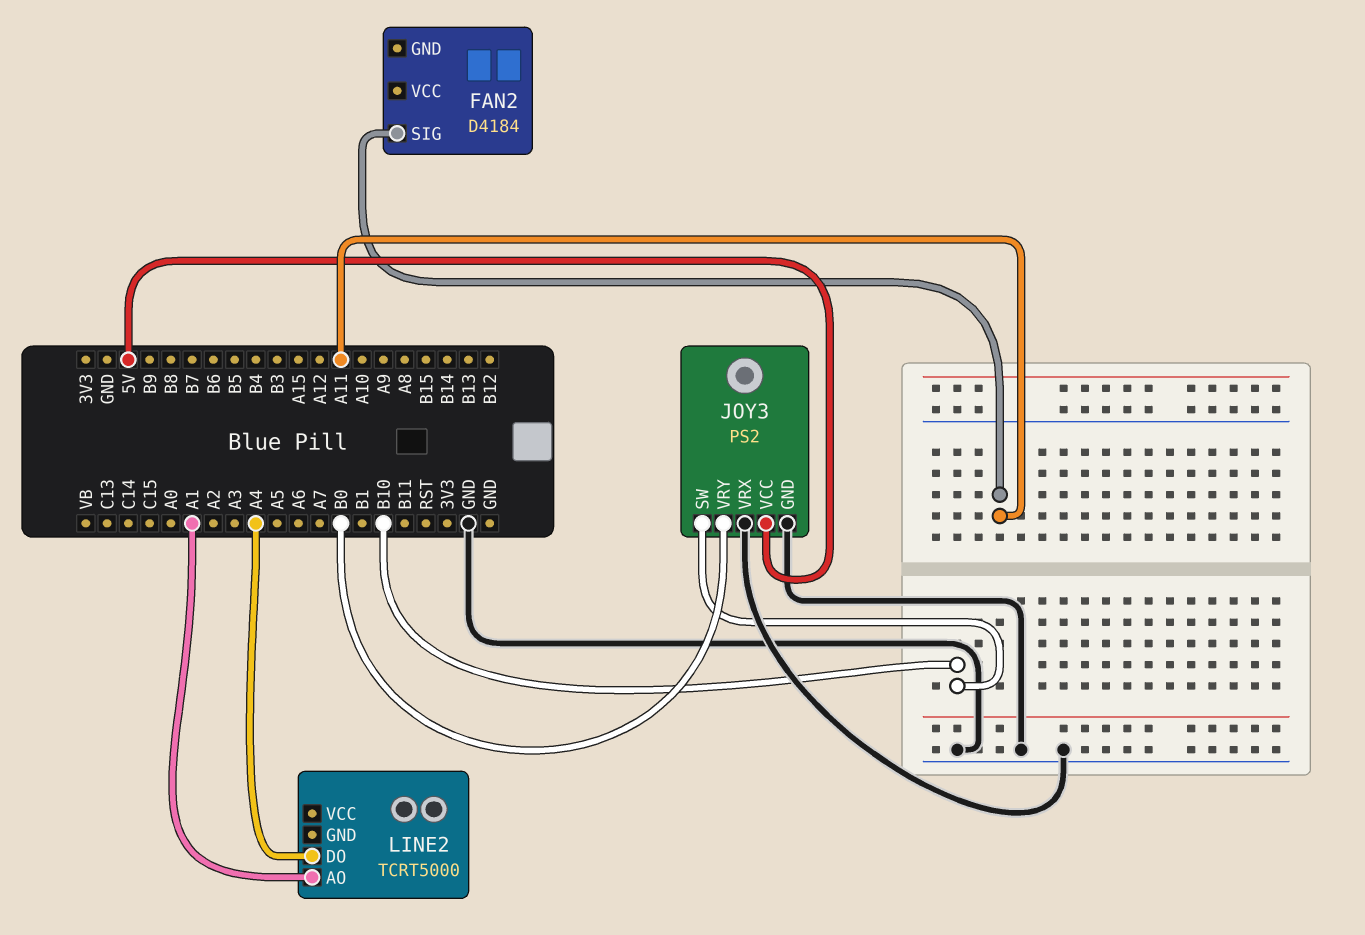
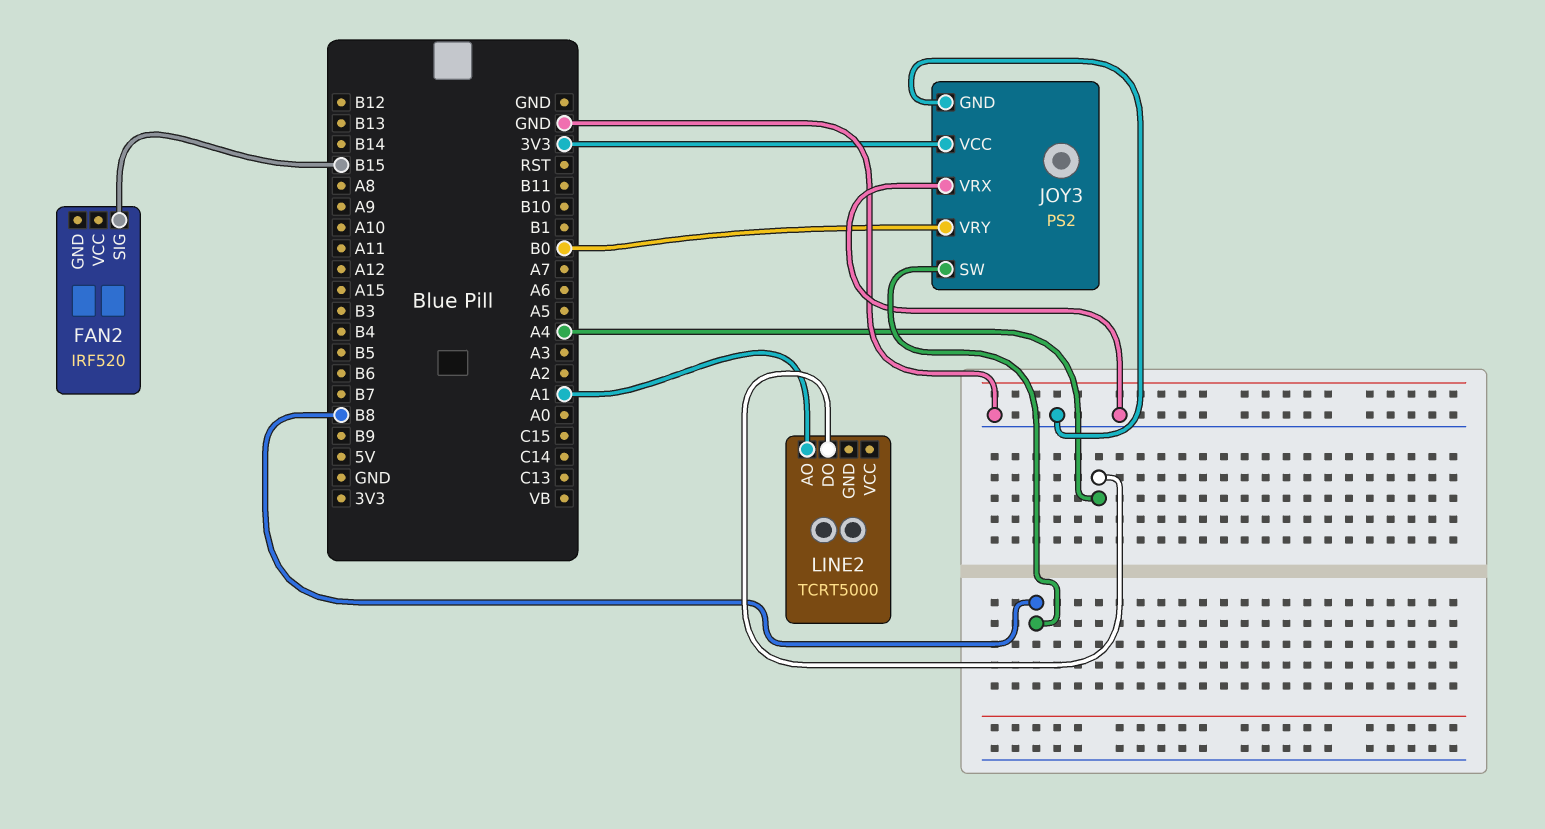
FAN2: D4184 -> IRF520
FAN2 pin SIG: A11 -> B15
JOY3 pin SW: B10 -> B8
JOY3 pin VCC: 5V -> 3V3

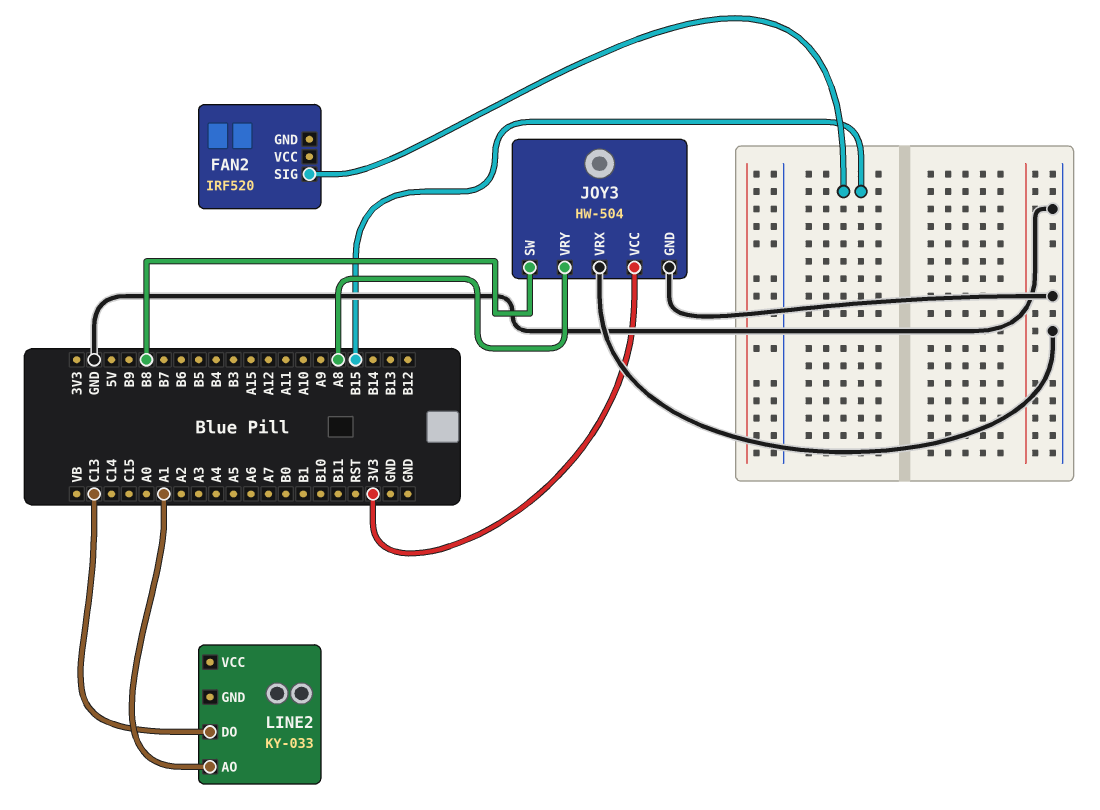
JOY3: PS2 -> HW-504
JOY3 pin VRY: B0 -> A8
LINE2: TCRT5000 -> KY-033
LINE2 pin DO: A4 -> C13

